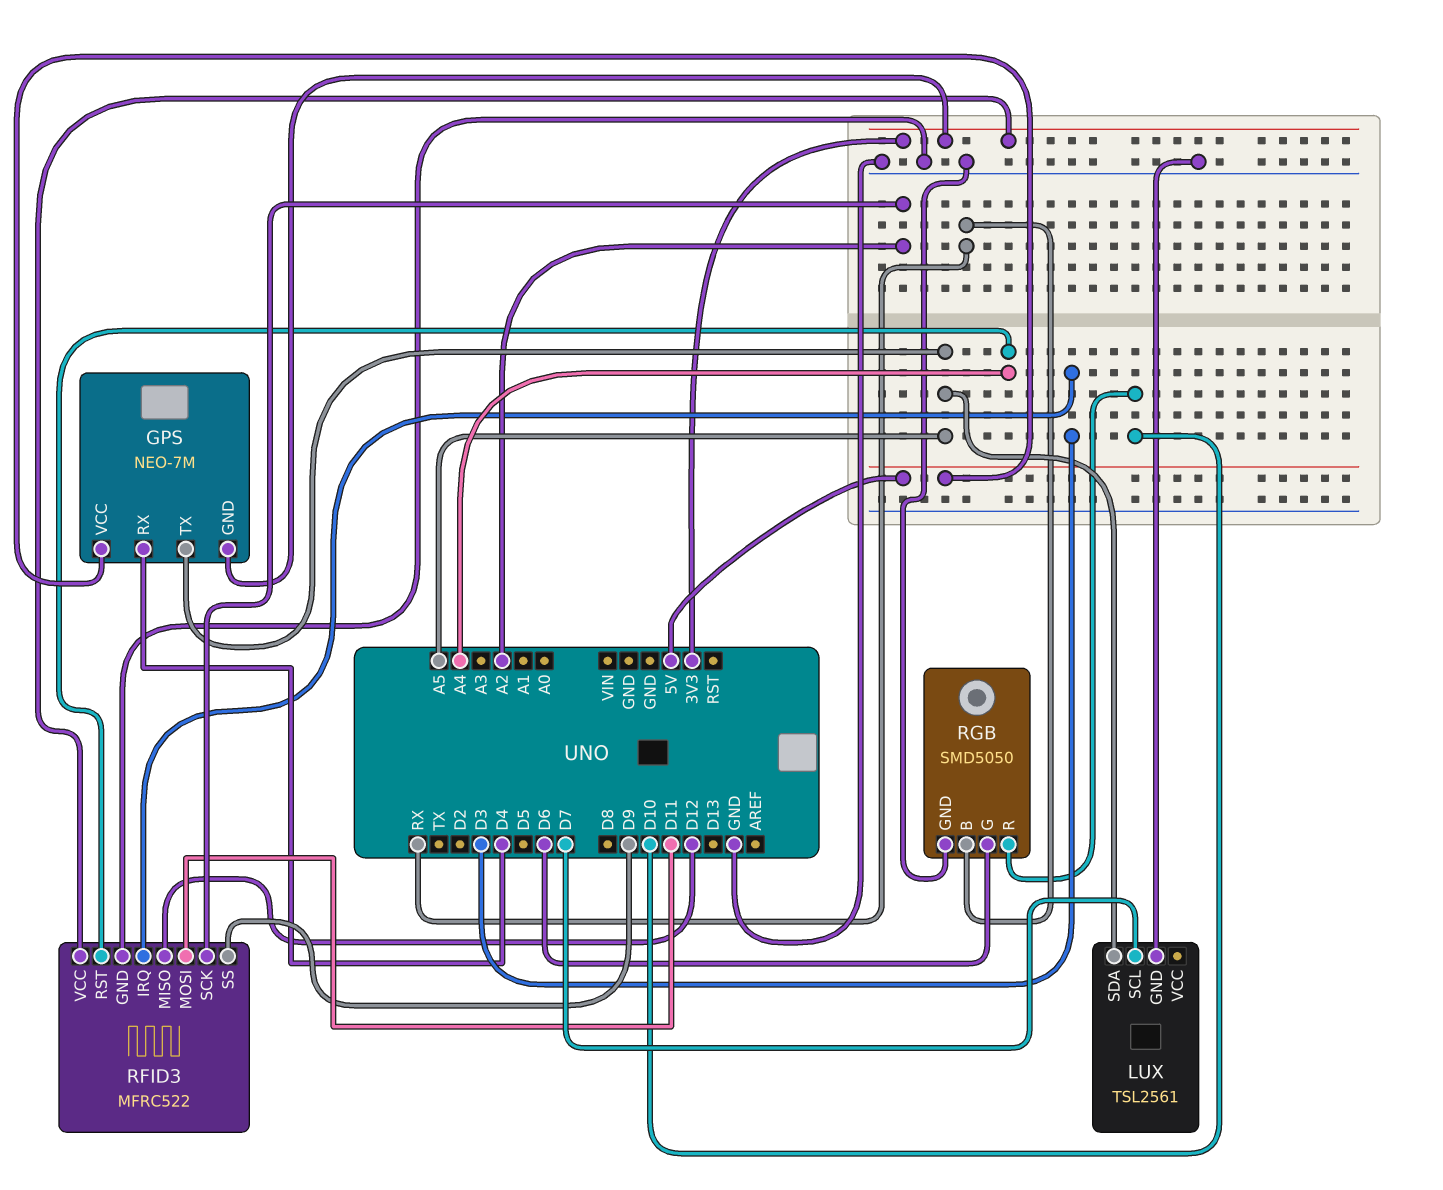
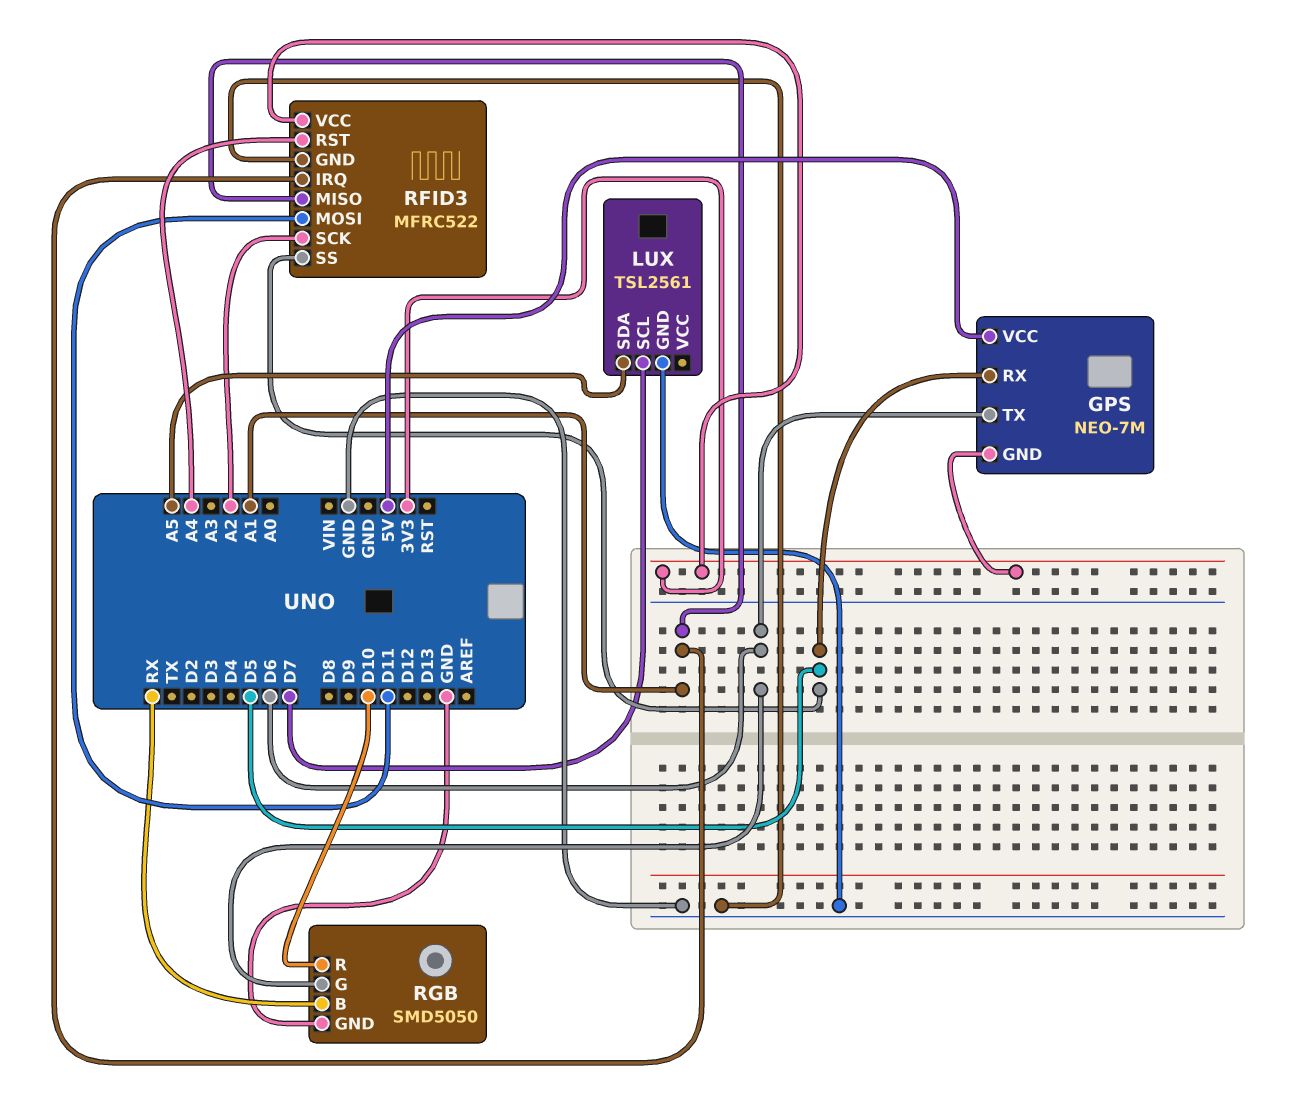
GPS pin RX: D4 -> D5
GPS pin TX: A5 -> D6
RFID3 pin IRQ: D3 -> A1
RFID3 pin MISO: D12 -> A1
RFID3 pin SS: D9 -> D5

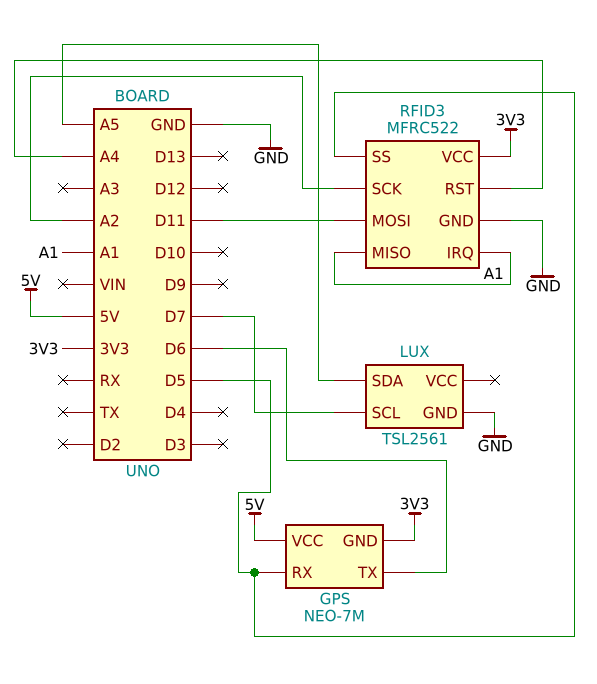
RGB: SMD5050 -> none
RGB pin B: RX -> none
RGB pin G: D6 -> none
RGB pin GND: GND -> none
RGB pin R: D10 -> none

